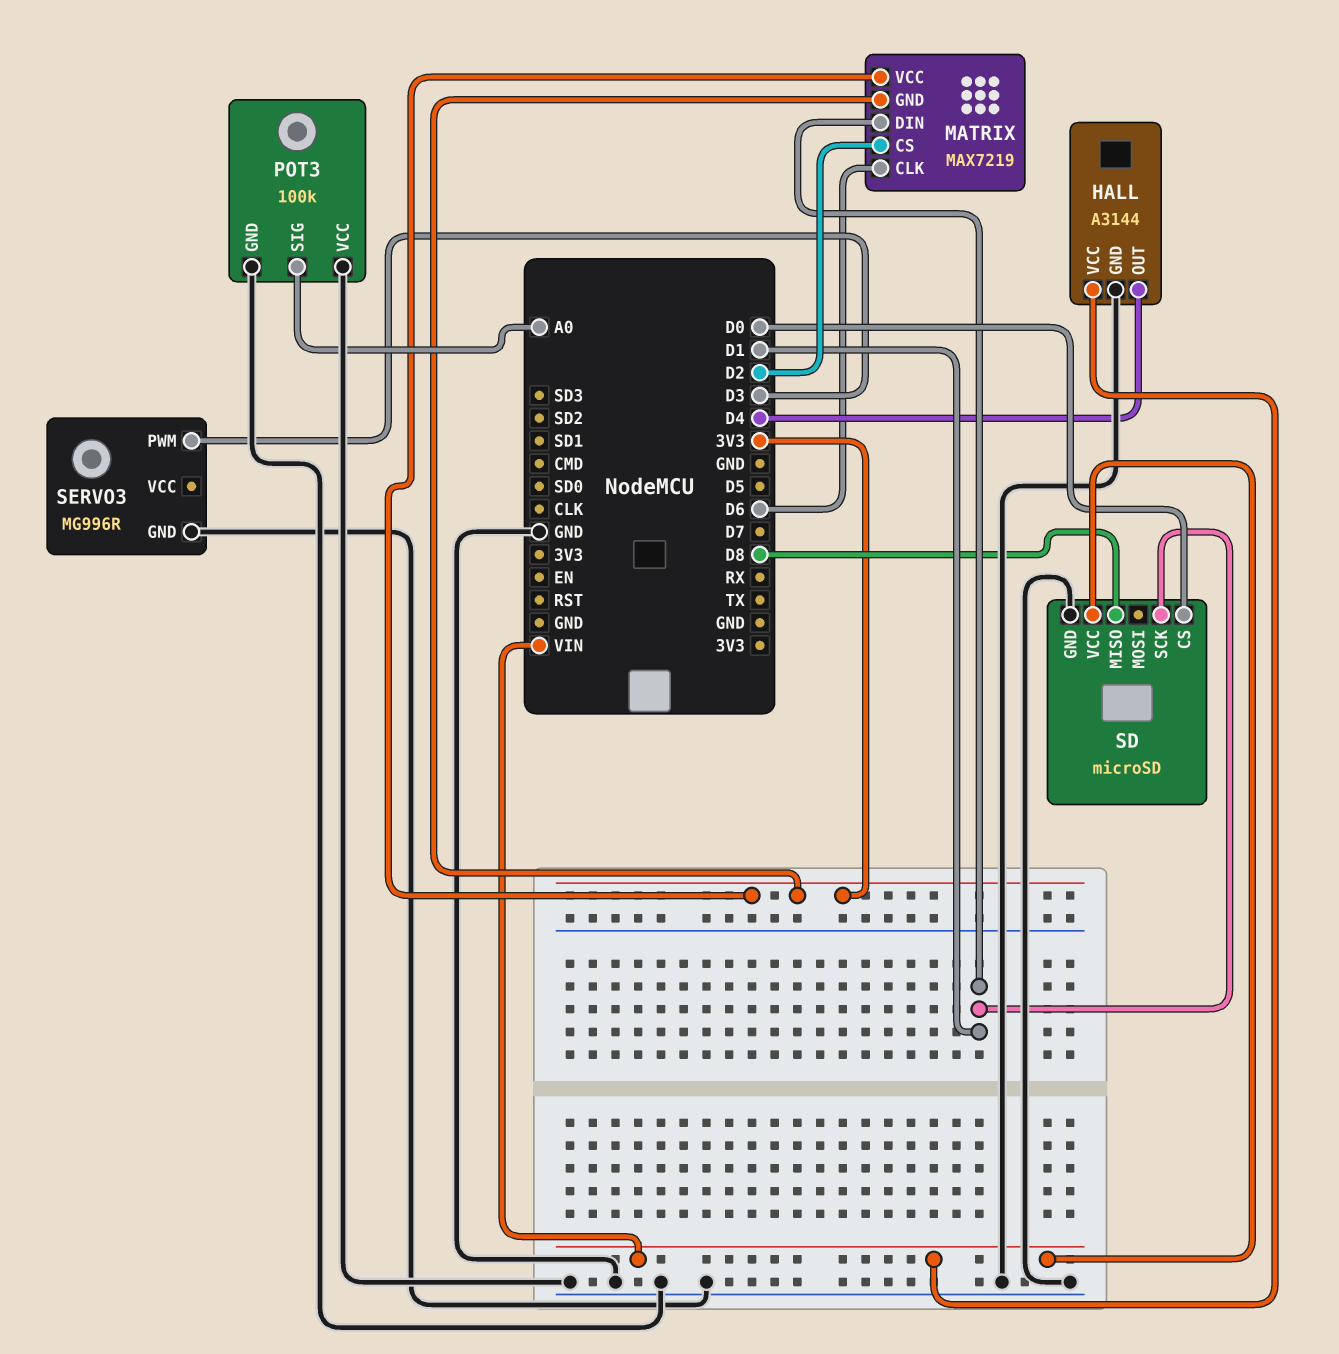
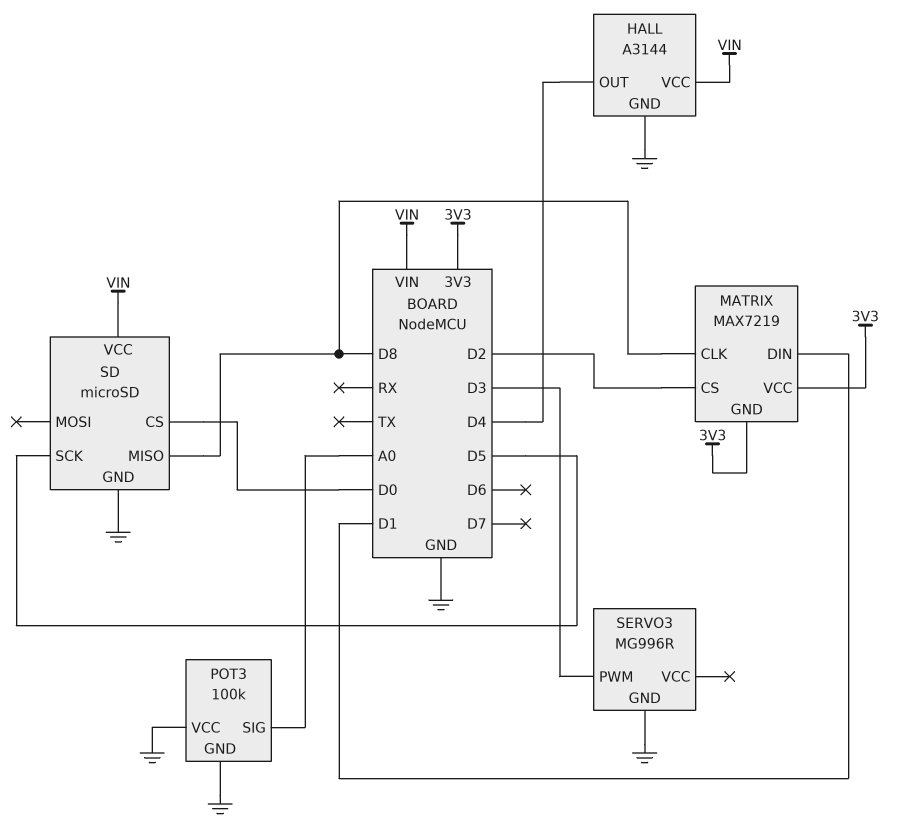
MATRIX pin CLK: D6 -> D8
SD pin SCK: D1 -> D5

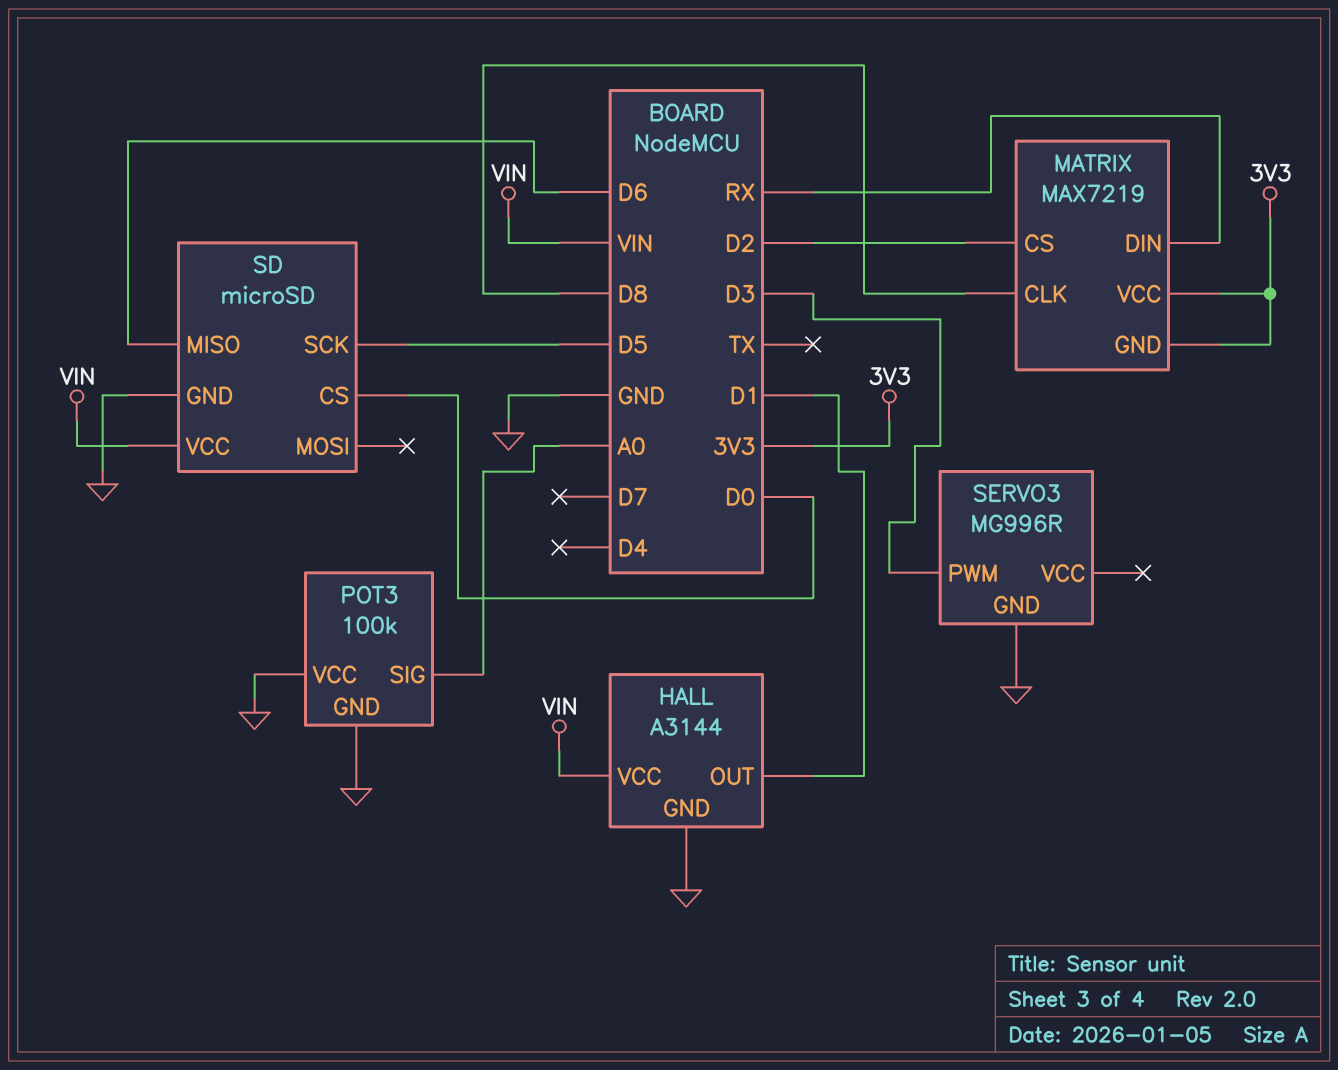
HALL pin OUT: D4 -> D1
MATRIX pin DIN: D1 -> RX
SD pin MISO: D8 -> D6

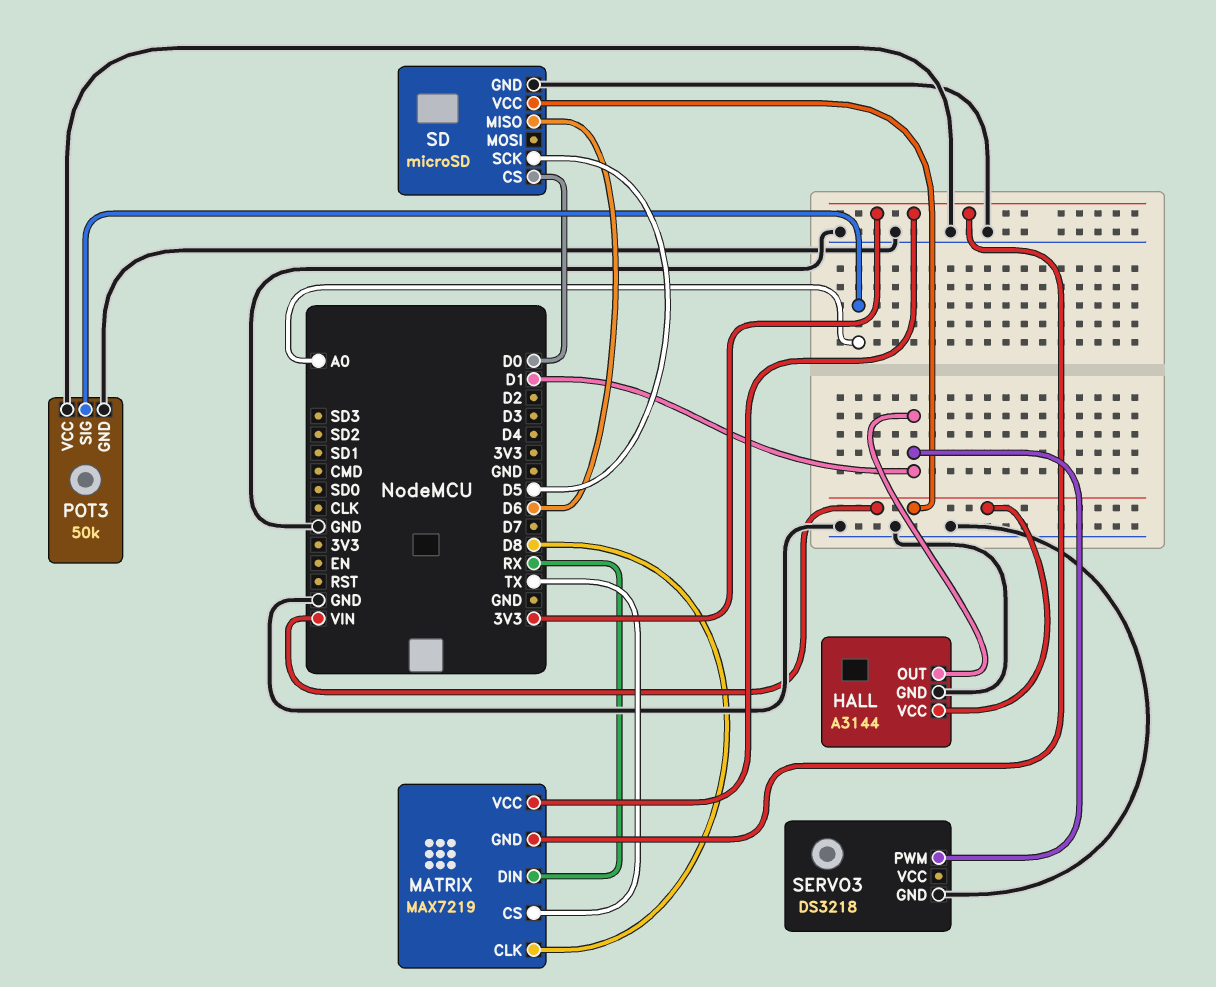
MATRIX pin CS: D2 -> TX
POT3: 100k -> 50k
SERVO3: MG996R -> DS3218
SERVO3 pin PWM: D3 -> D1

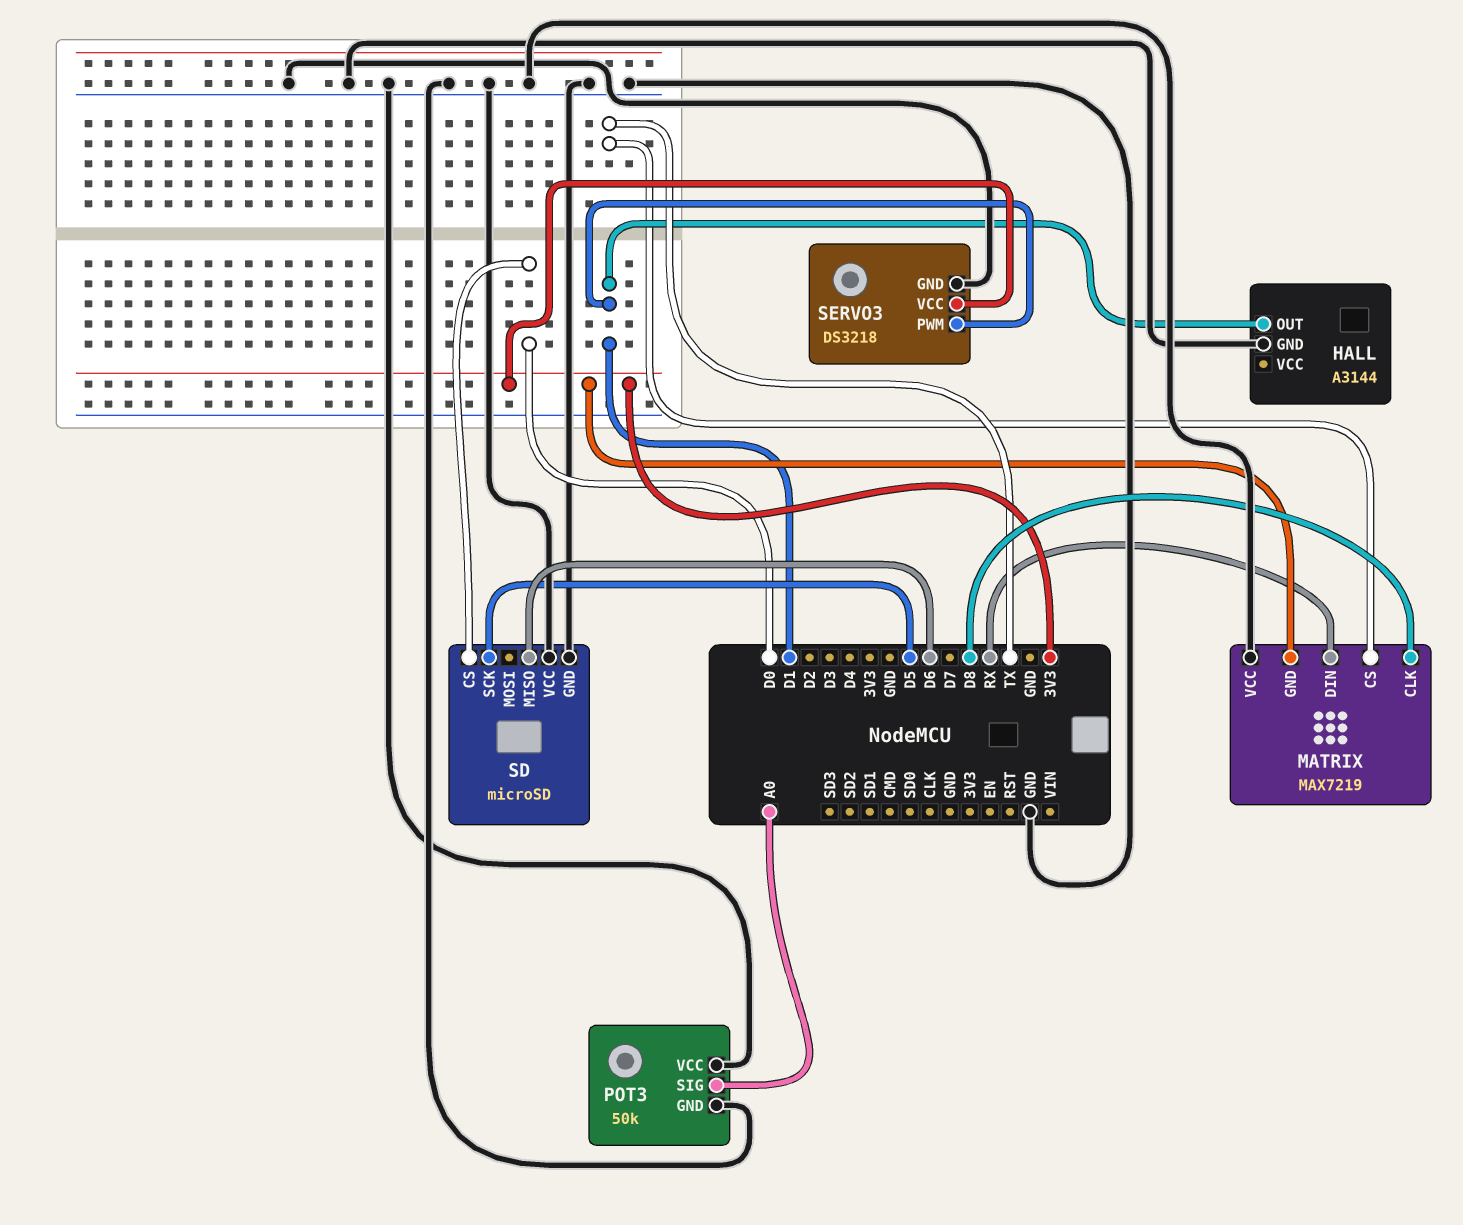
HALL pin VCC: VIN -> none
MATRIX pin VCC: 3V3 -> GND
SD pin VCC: VIN -> GND
SERVO3 pin VCC: none -> 3V3

